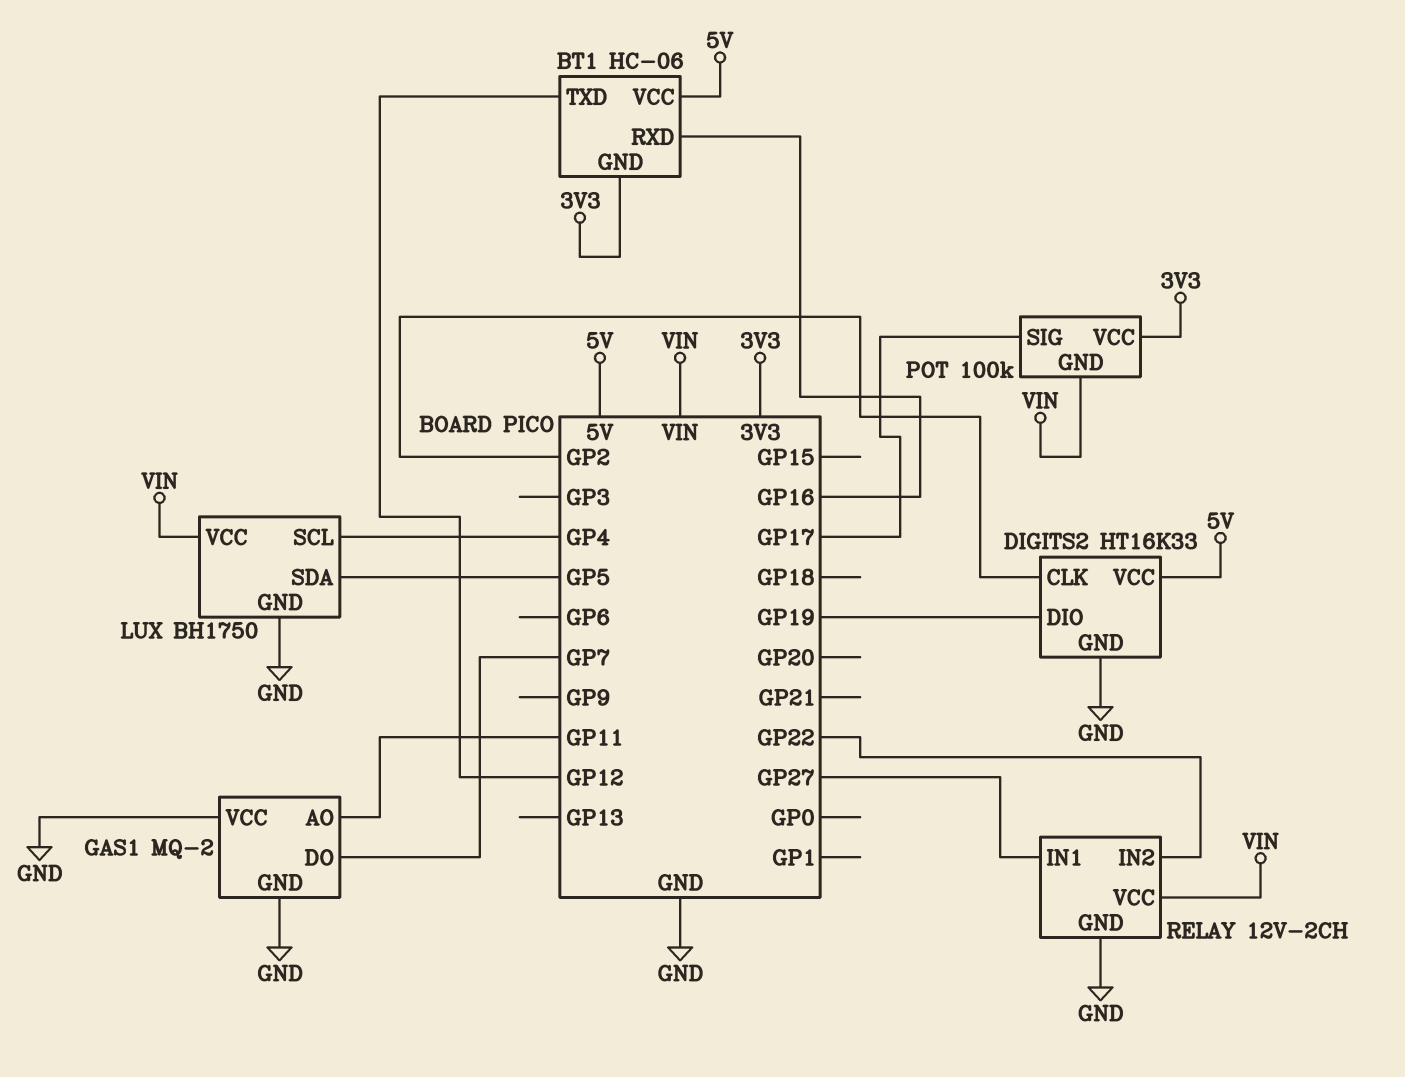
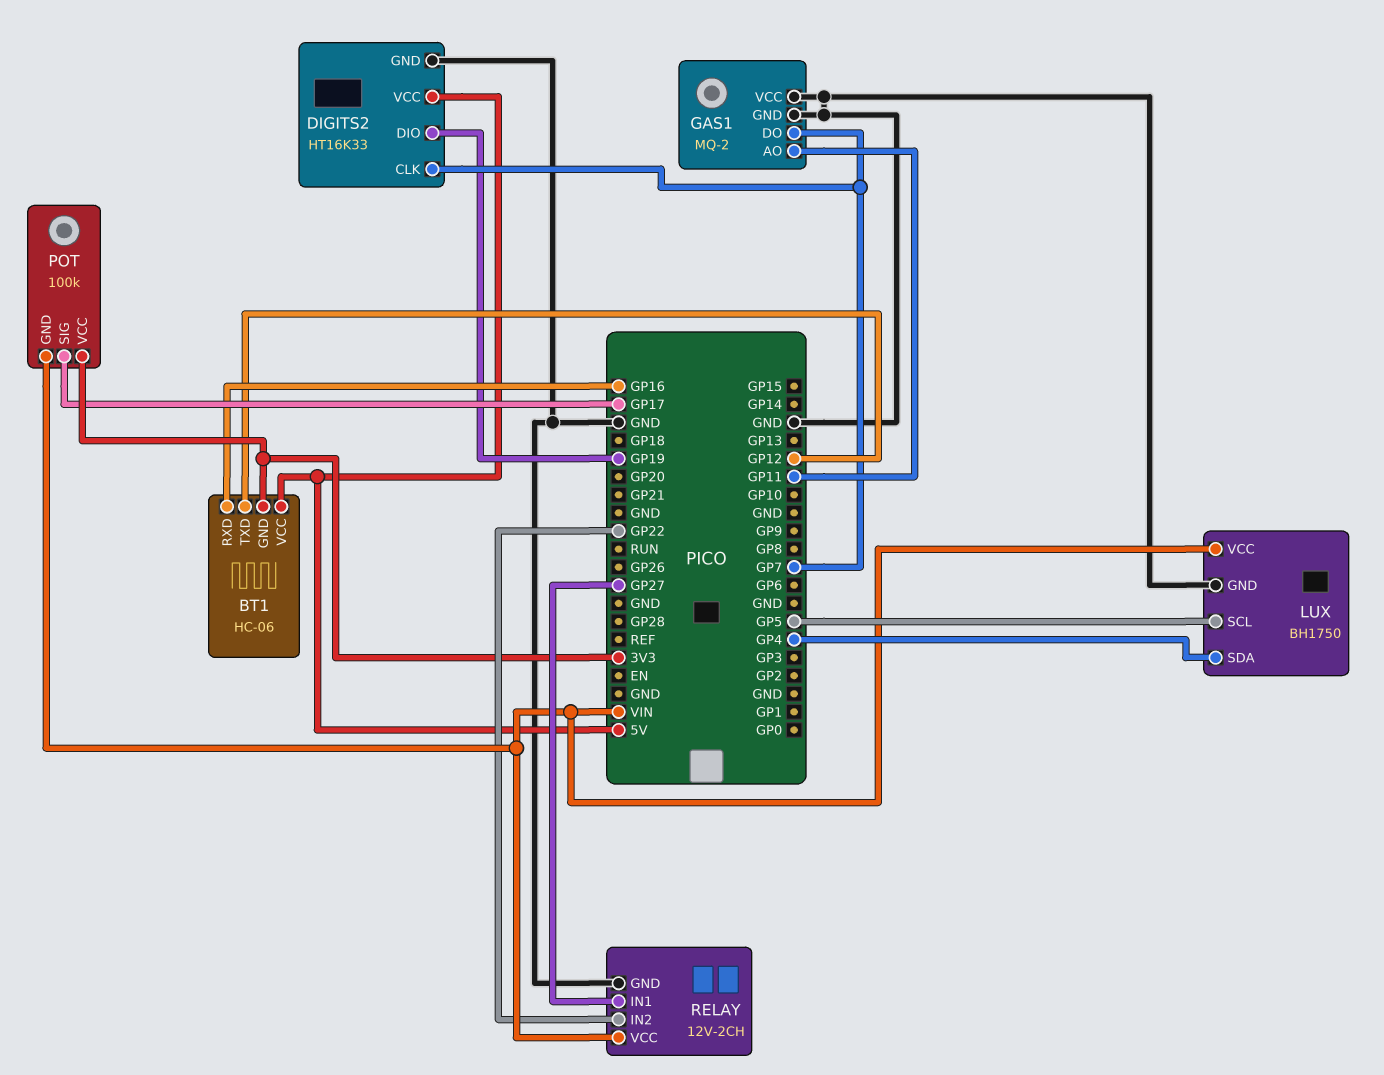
DIGITS2 pin CLK: GP2 -> GP7
LUX pin SCL: GP4 -> GP5
LUX pin SDA: GP5 -> GP4

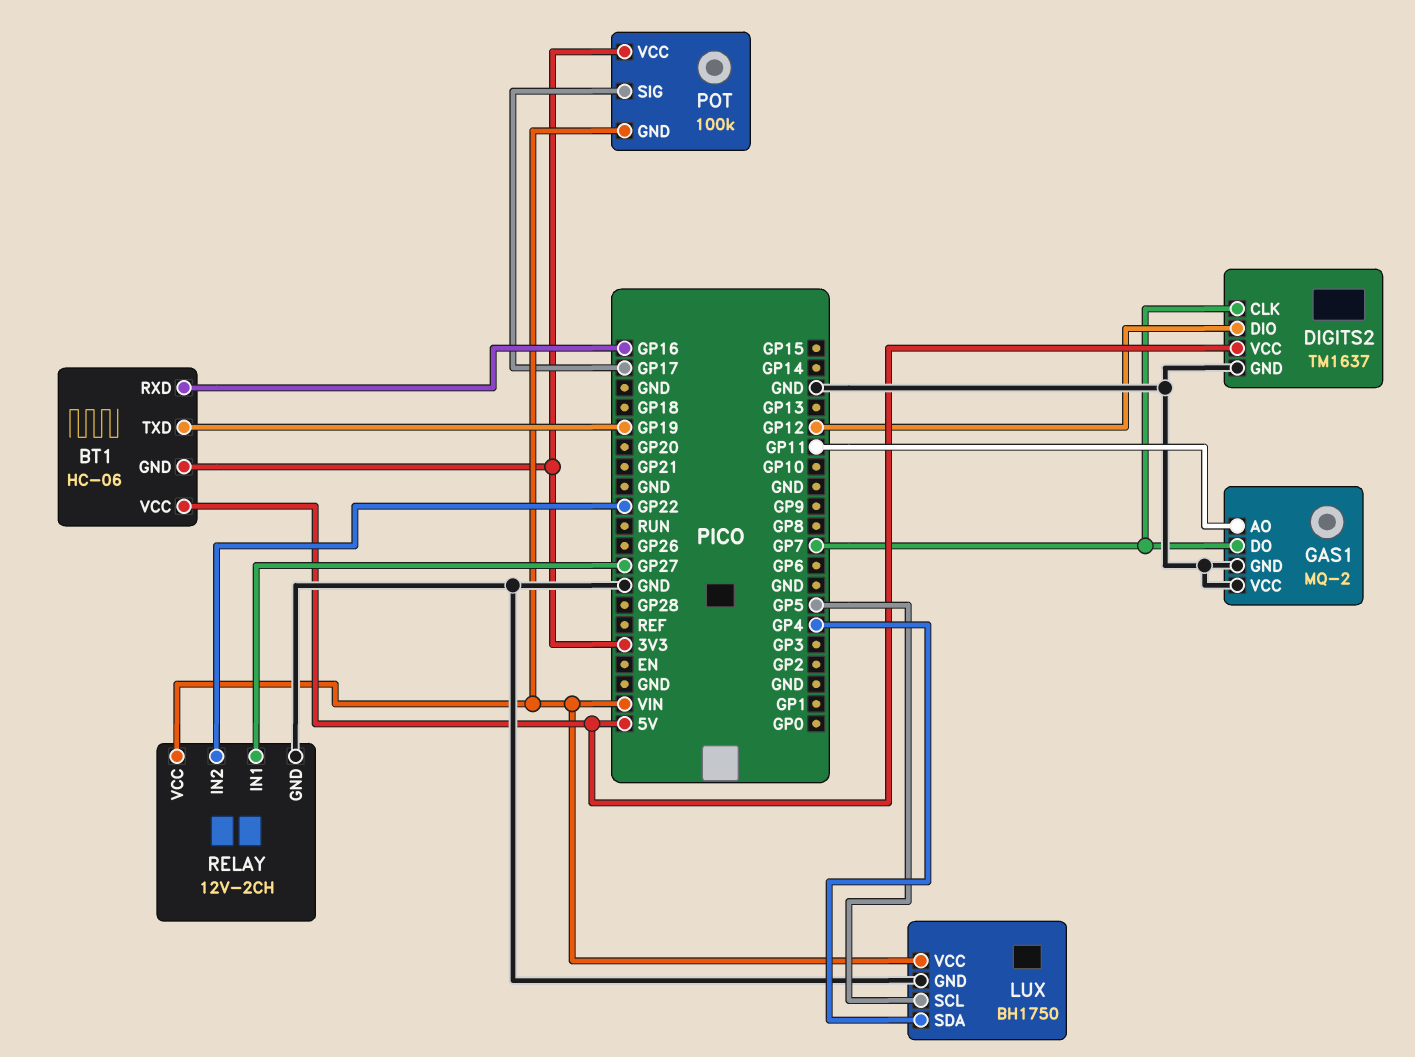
BT1 pin TXD: GP12 -> GP19
DIGITS2: HT16K33 -> TM1637
DIGITS2 pin DIO: GP19 -> GP12

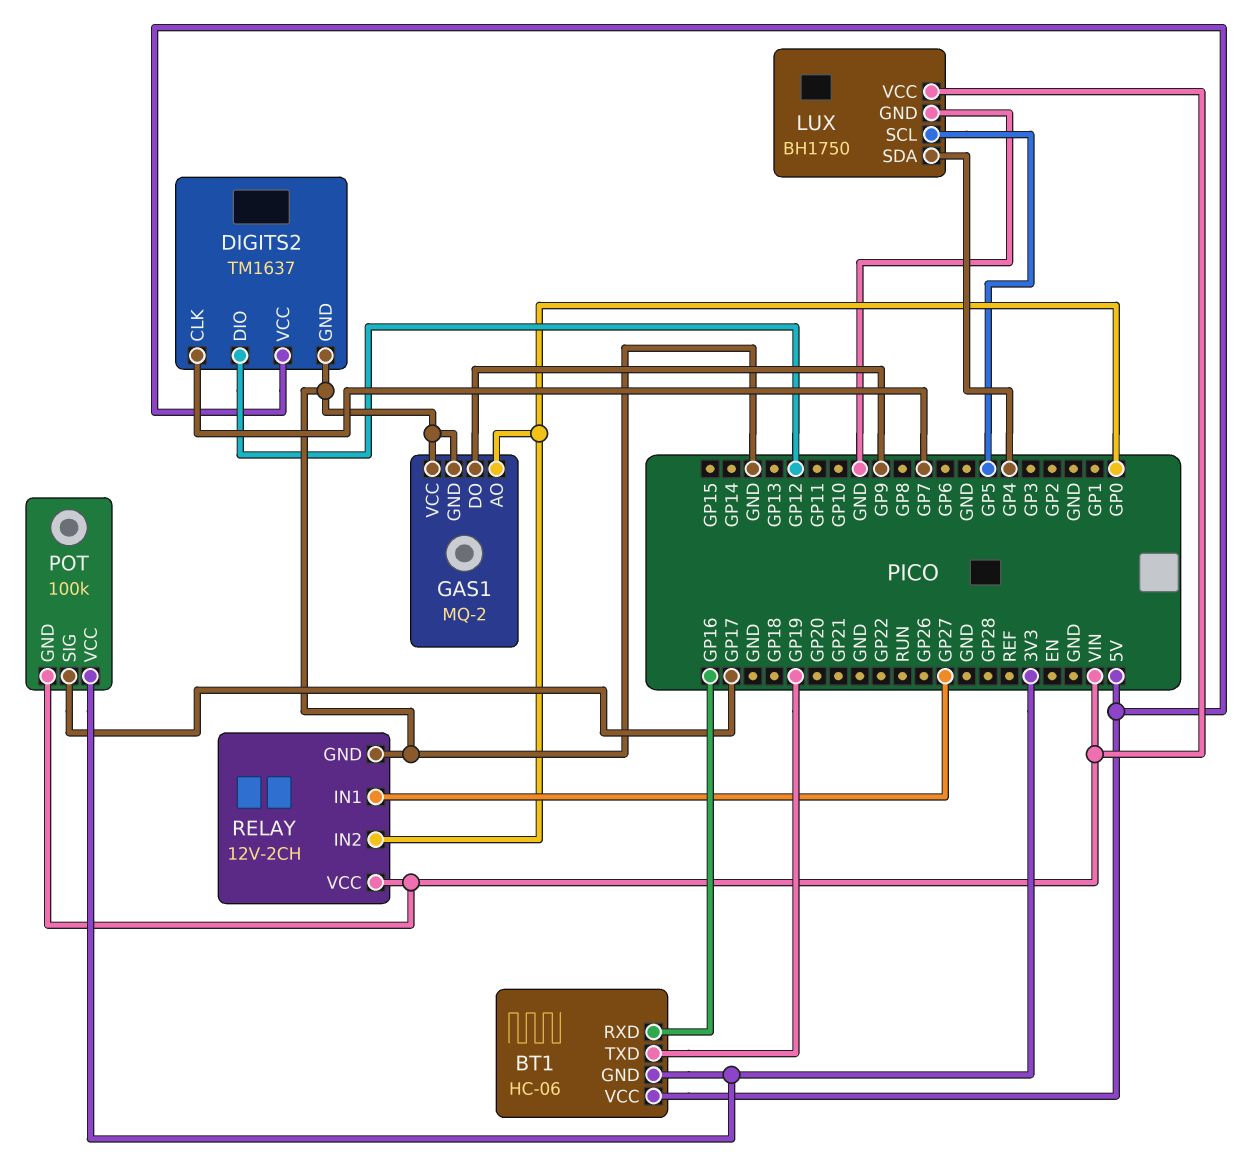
GAS1 pin AO: GP11 -> GP0
GAS1 pin DO: GP7 -> GP9
RELAY pin IN2: GP22 -> GP0

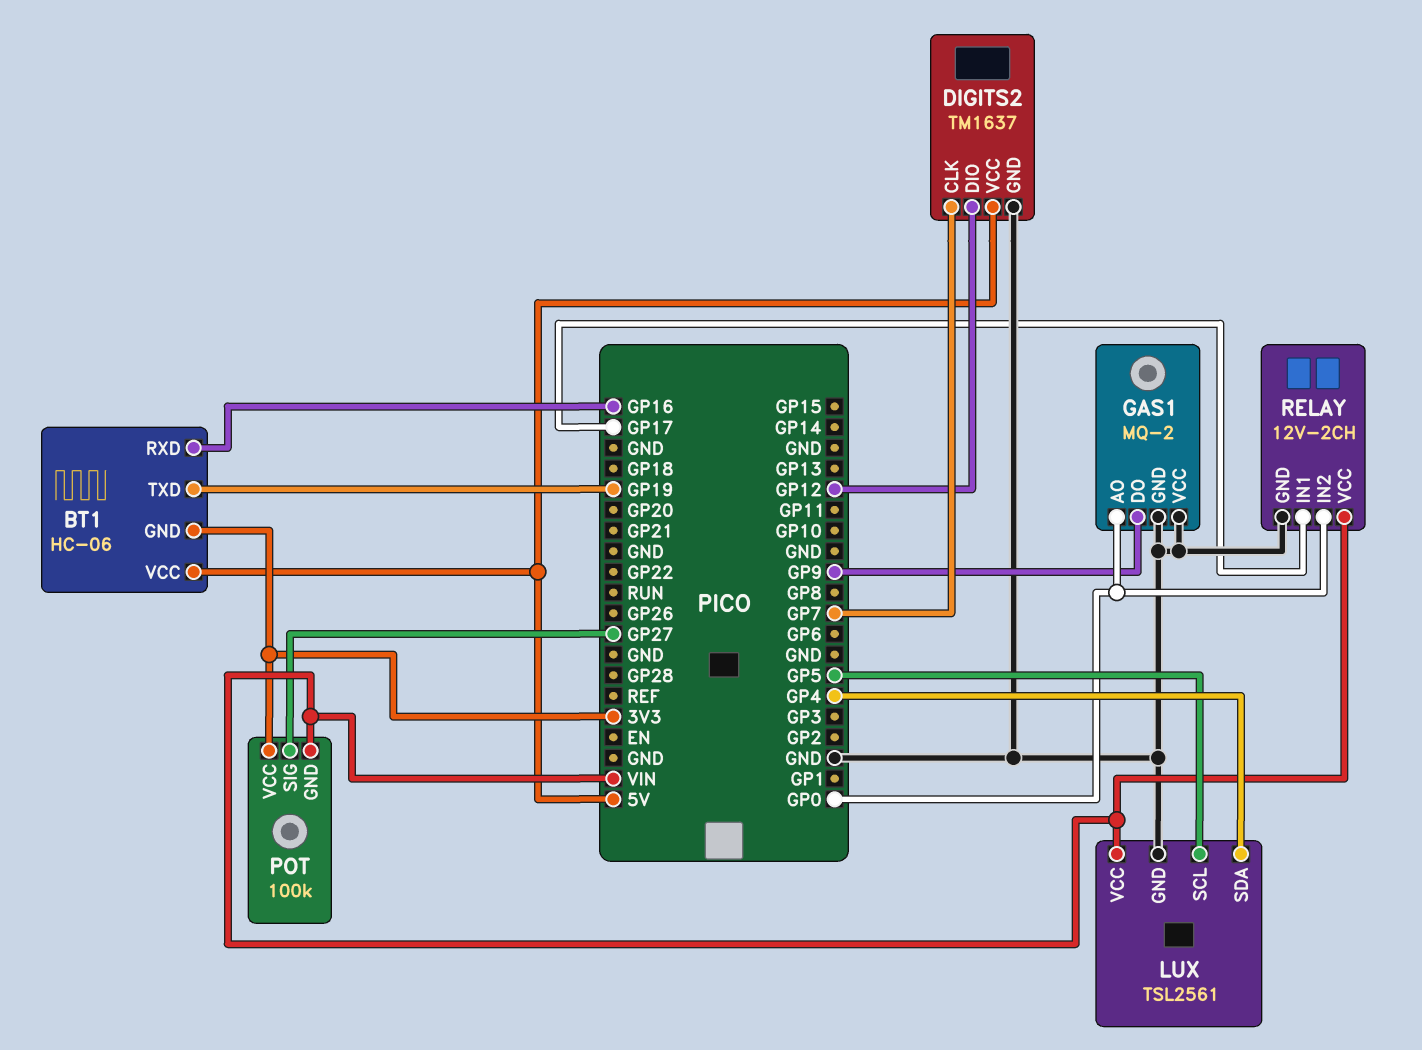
LUX: BH1750 -> TSL2561
POT pin SIG: GP17 -> GP27
RELAY pin IN1: GP27 -> GP17

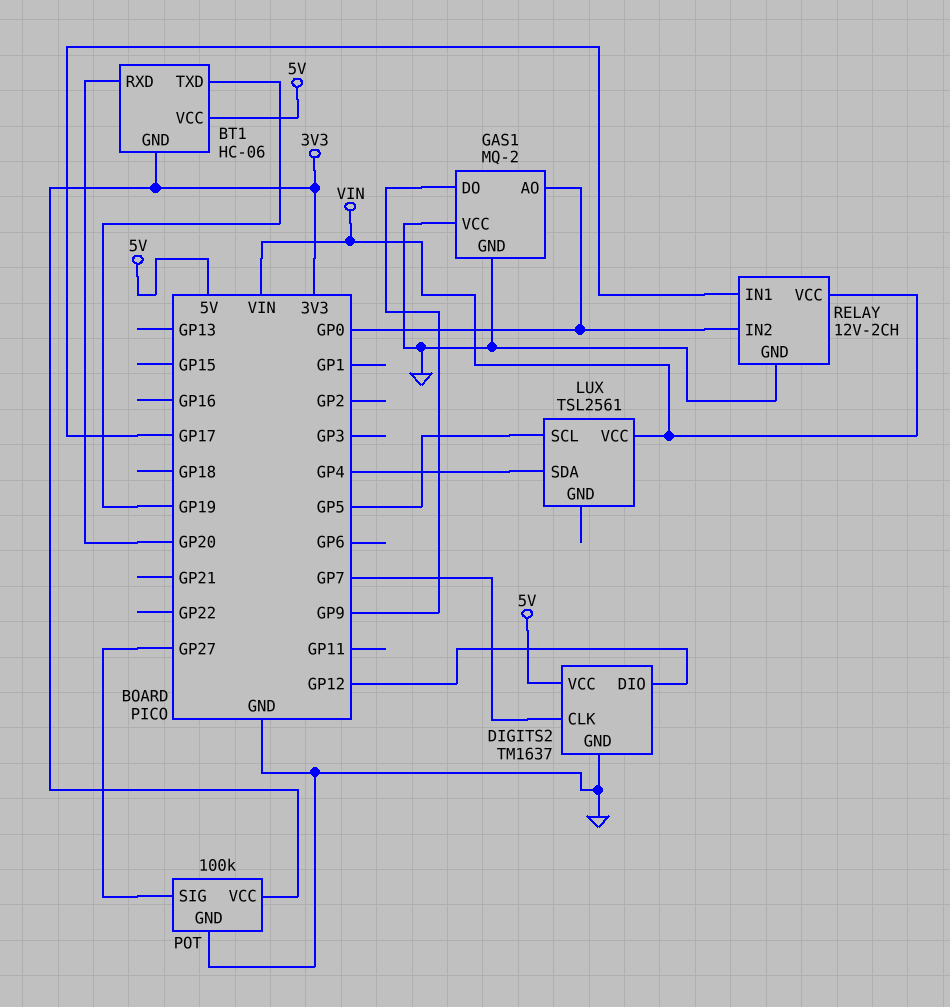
BT1 pin RXD: GP16 -> GP20
LUX pin GND: GND -> none
POT pin GND: VIN -> GND

